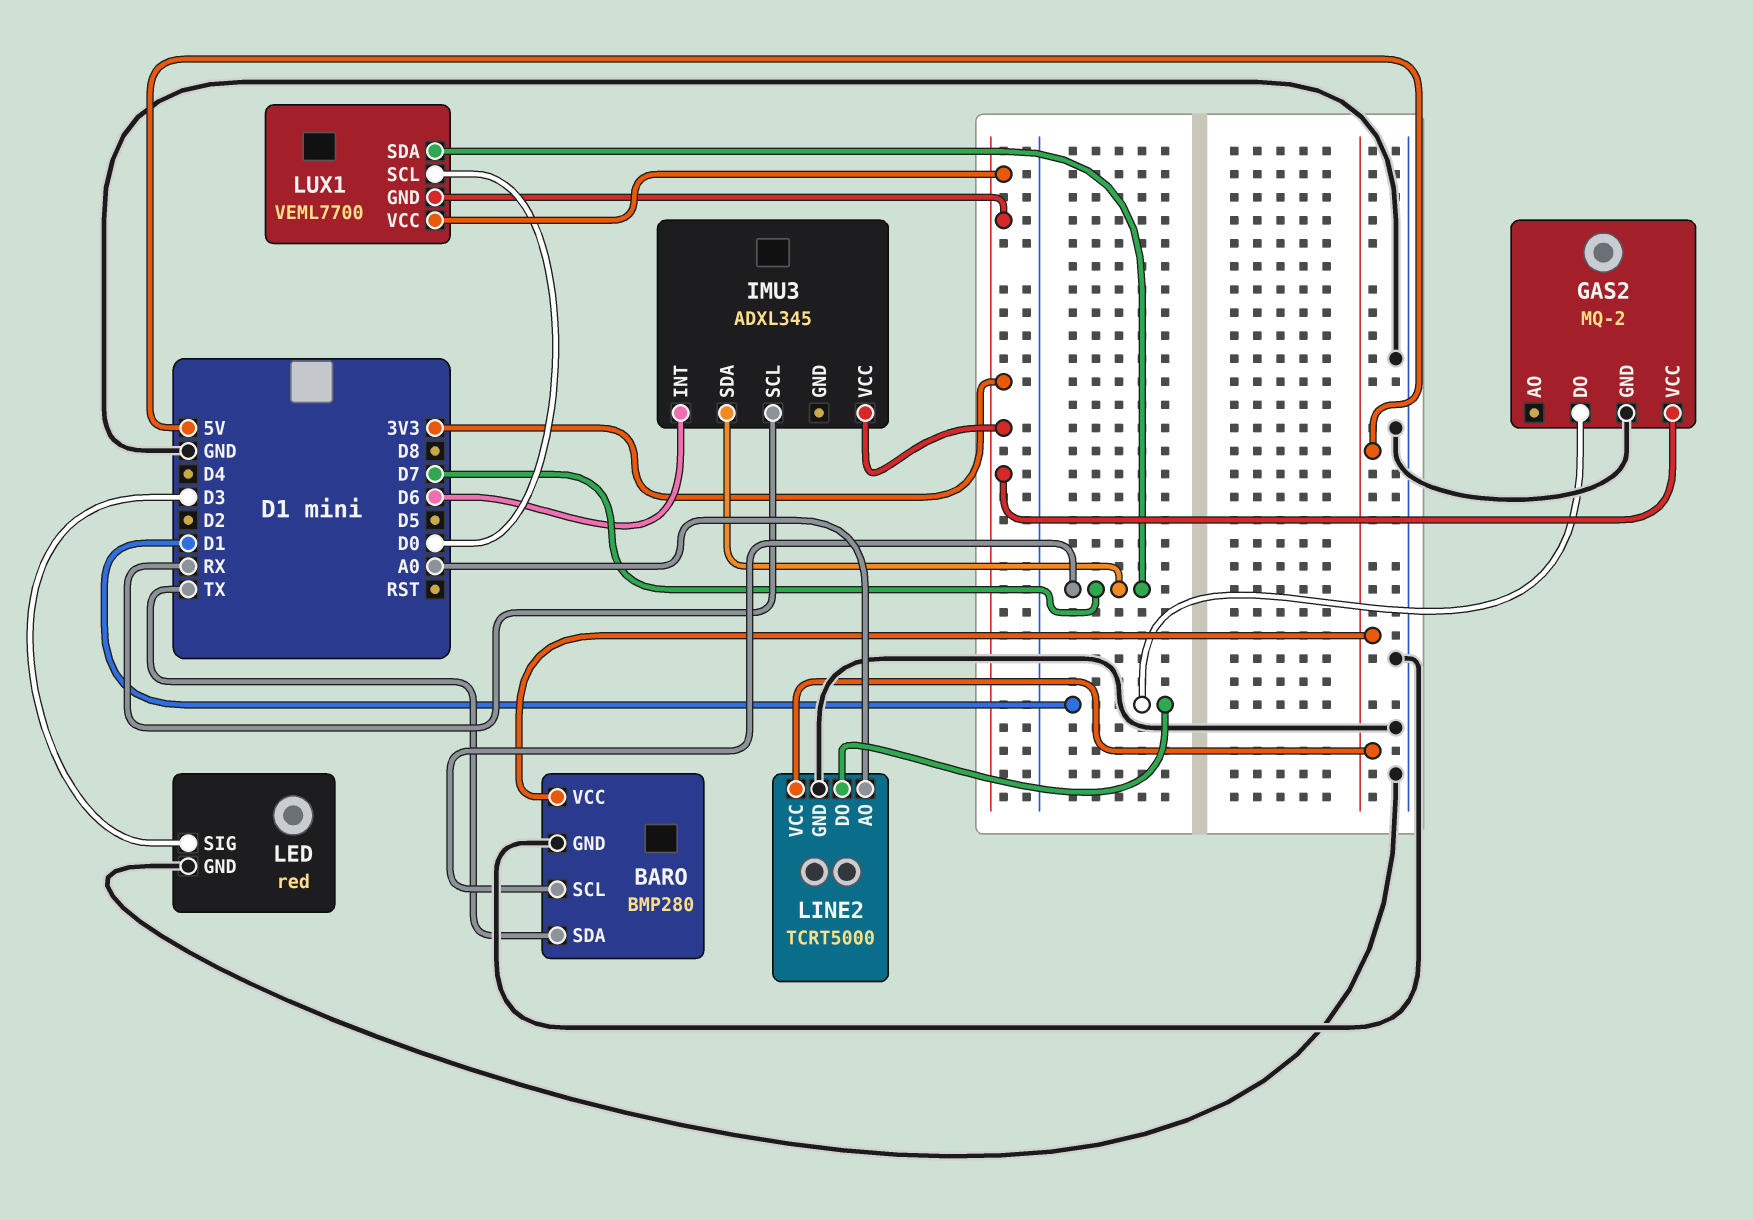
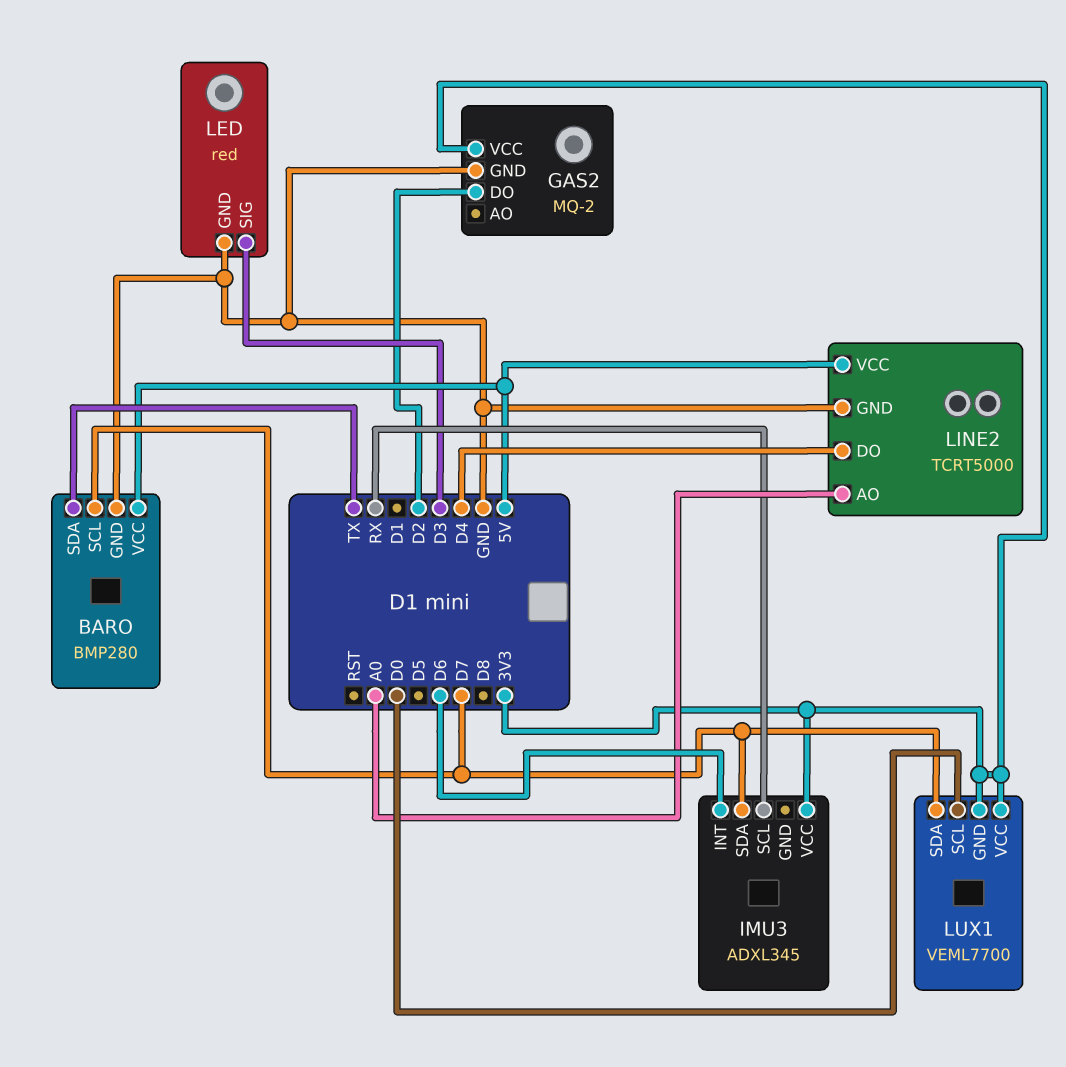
GAS2 pin DO: D1 -> D2
LINE2 pin DO: D1 -> D4

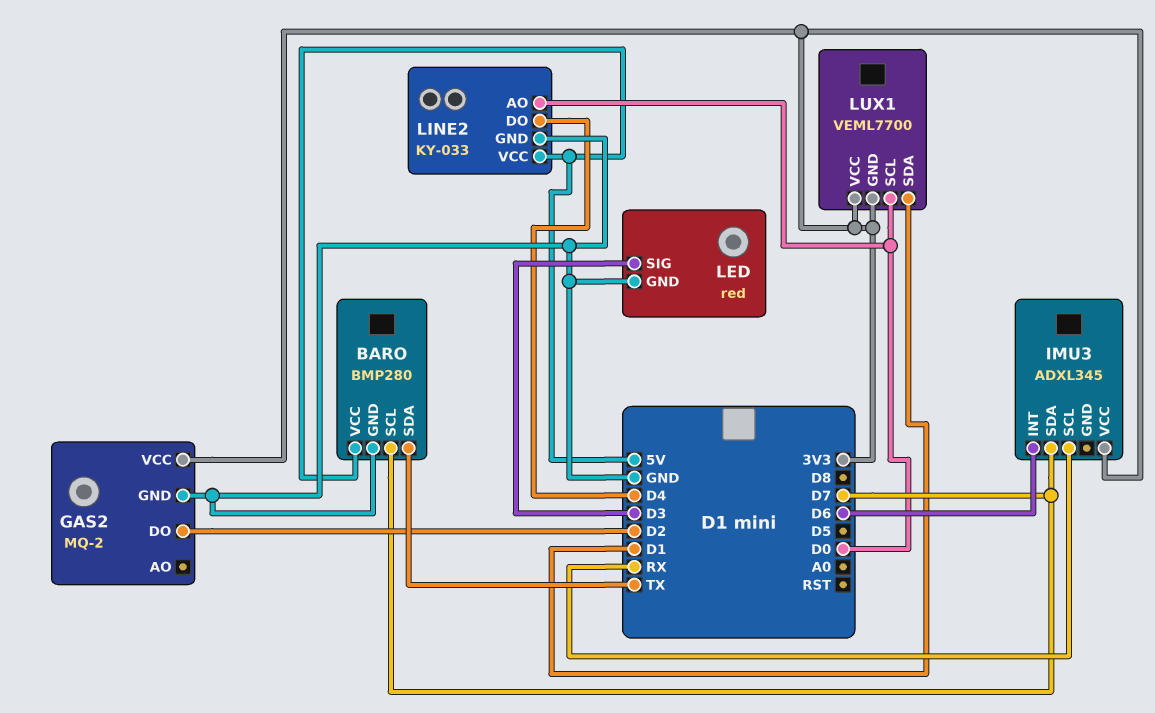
LINE2: TCRT5000 -> KY-033
LINE2 pin AO: A0 -> D0
LUX1 pin SDA: D7 -> D1

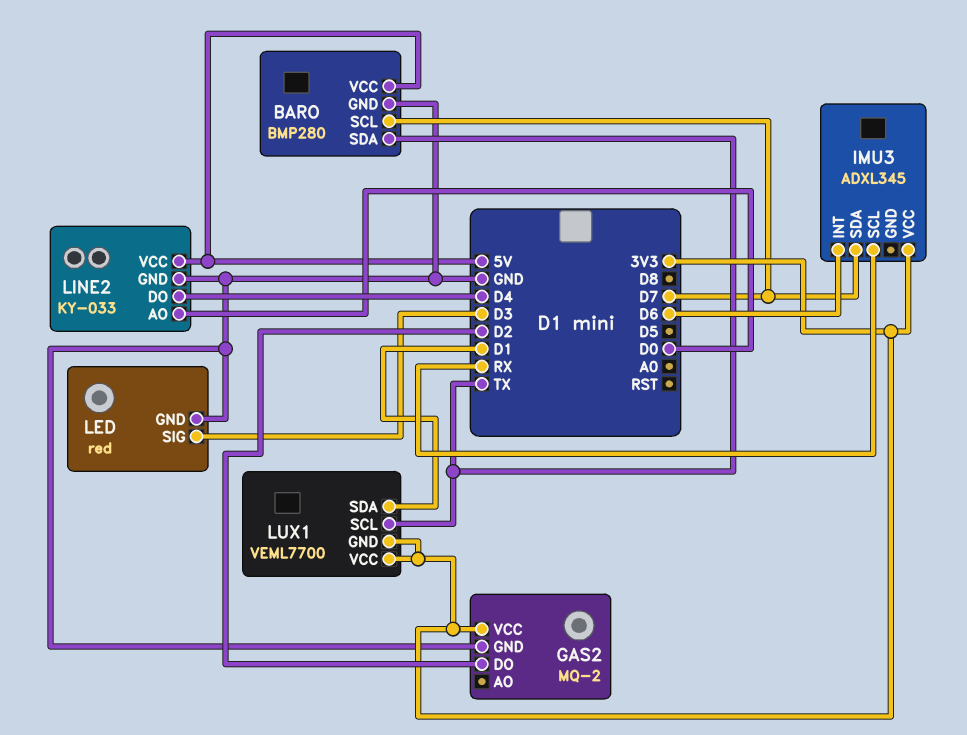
LUX1 pin SCL: D0 -> TX

